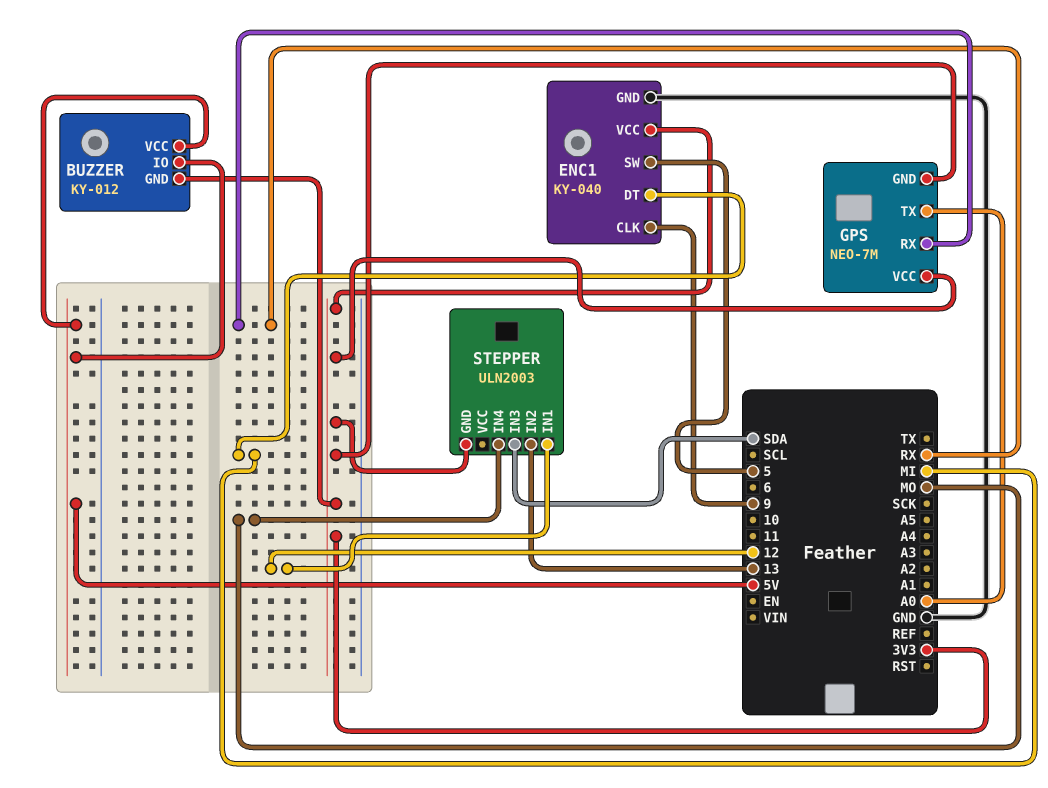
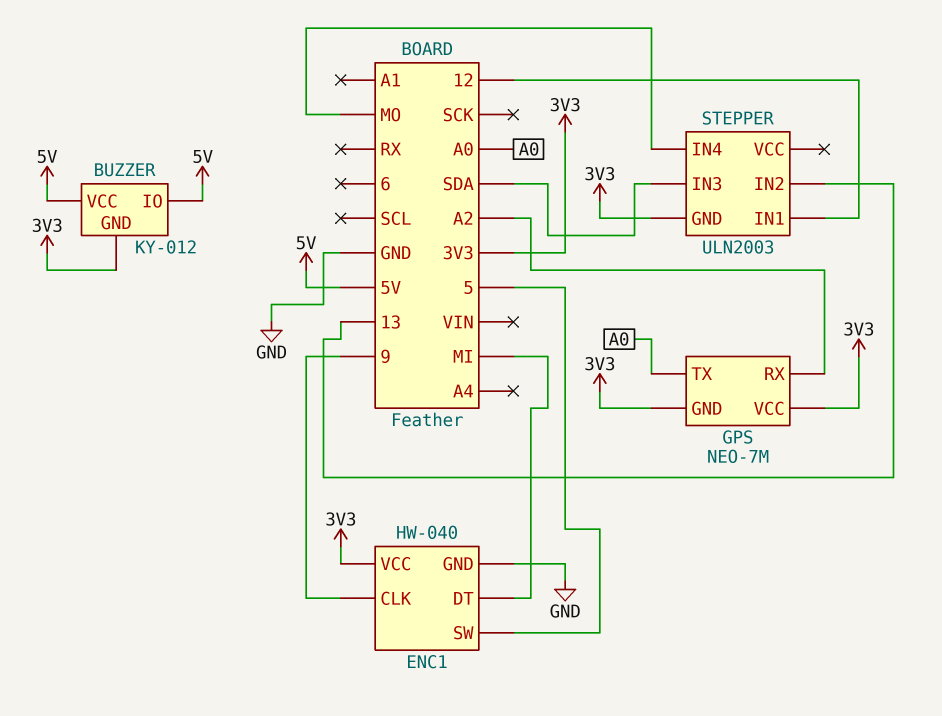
ENC1: KY-040 -> HW-040
GPS pin RX: RX -> A2

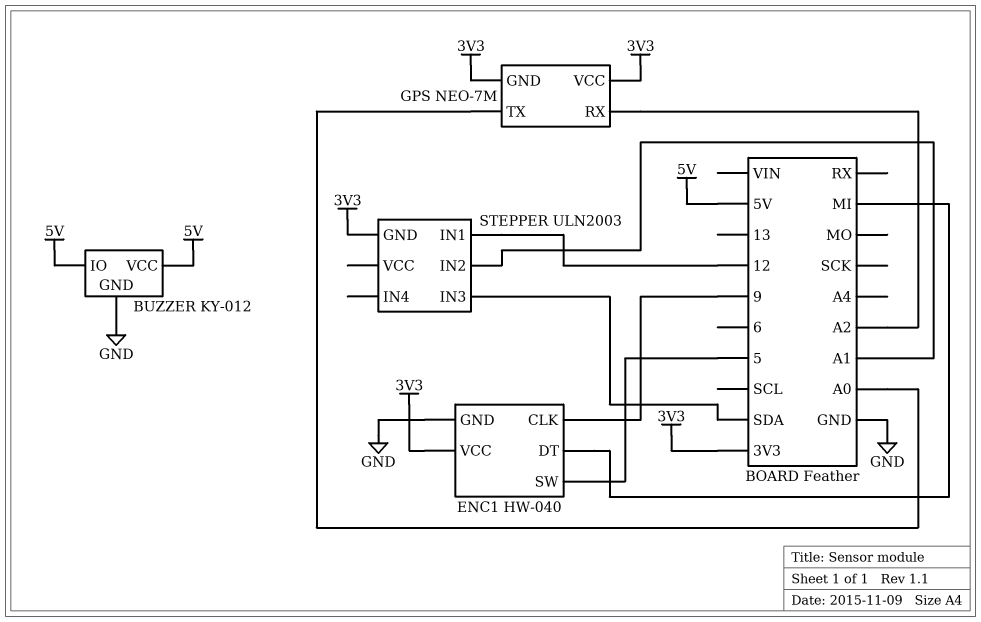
BUZZER pin GND: 3V3 -> GND
STEPPER pin IN2: 13 -> A1
STEPPER pin IN4: MO -> none

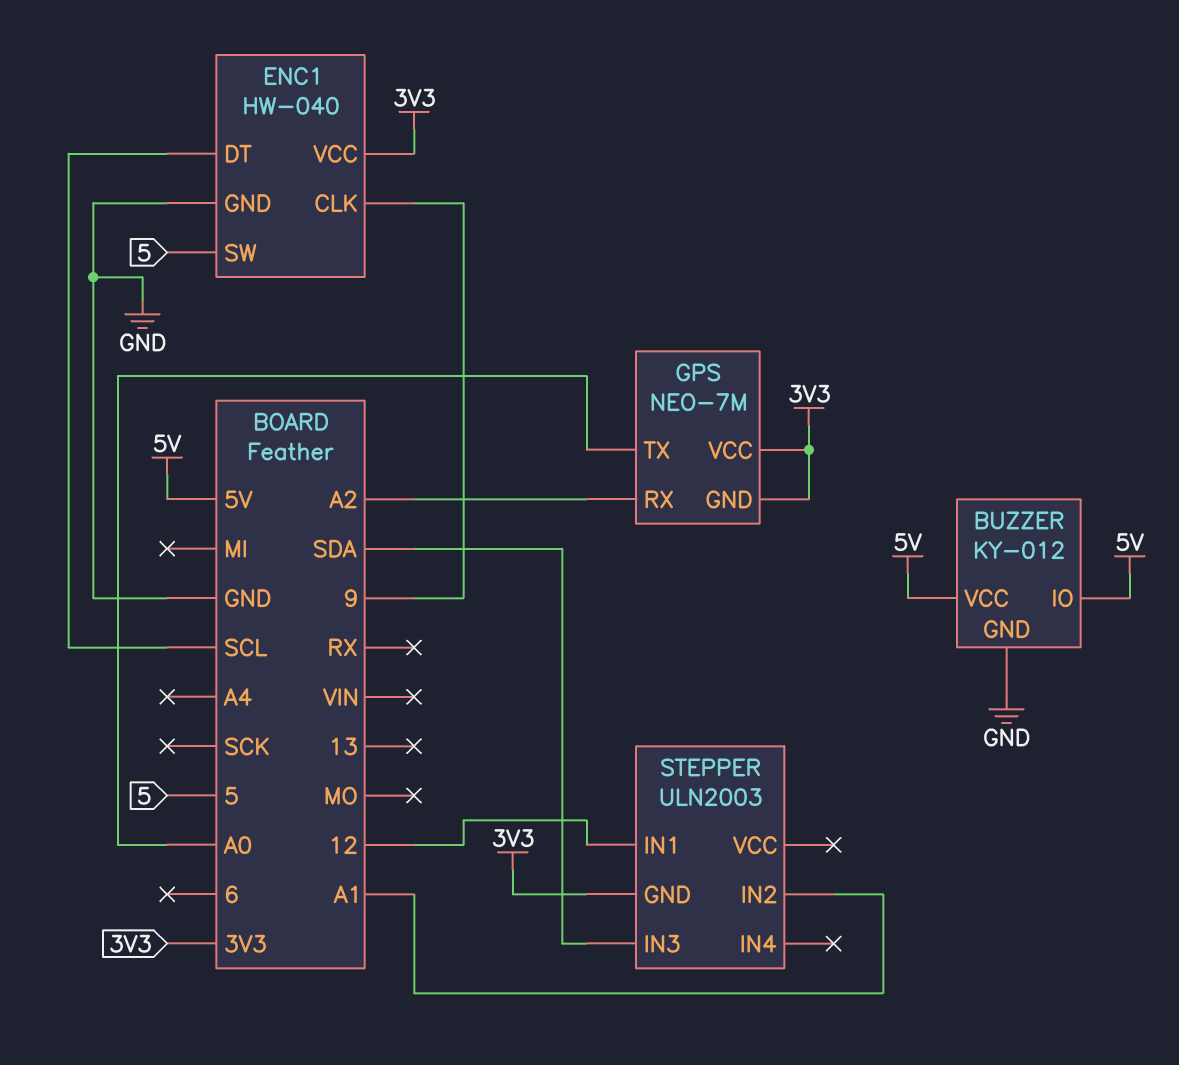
ENC1 pin DT: MI -> SCL

